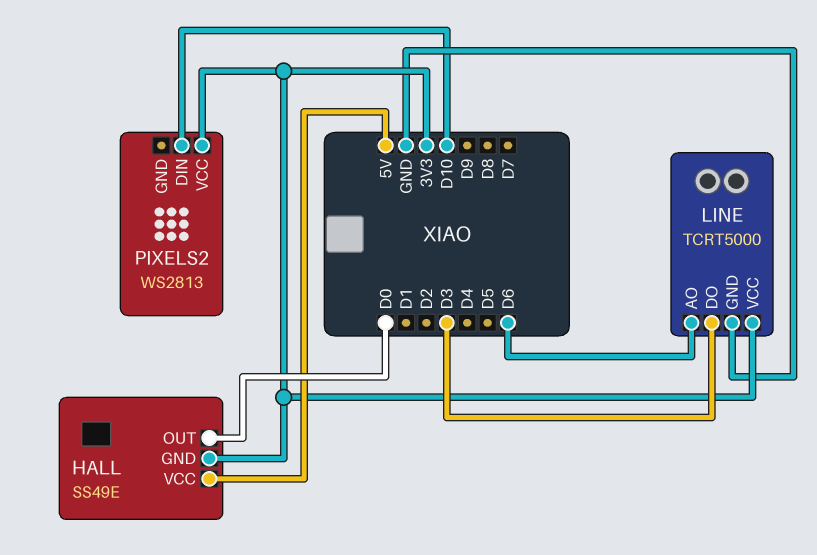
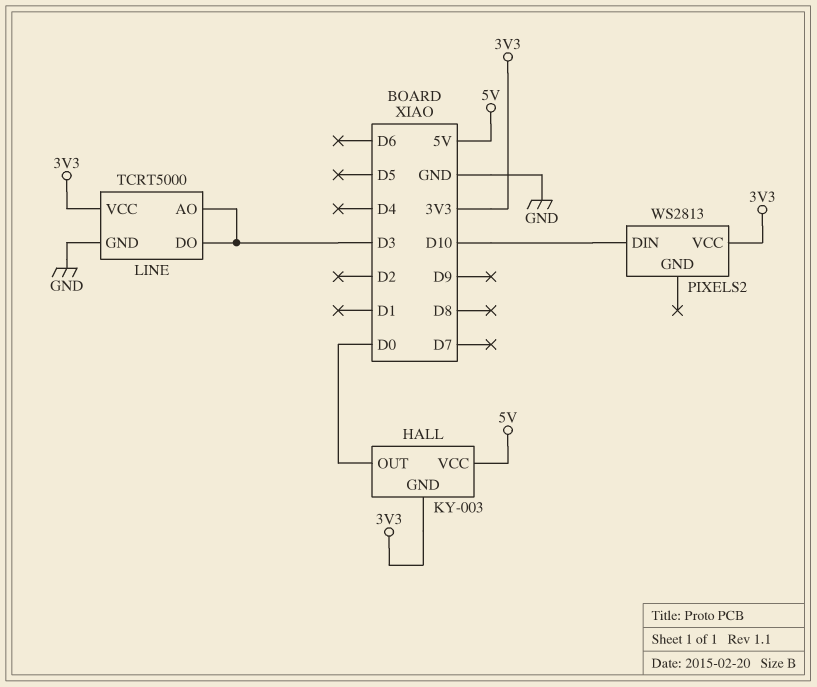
HALL: SS49E -> KY-003
LINE pin AO: D6 -> D3

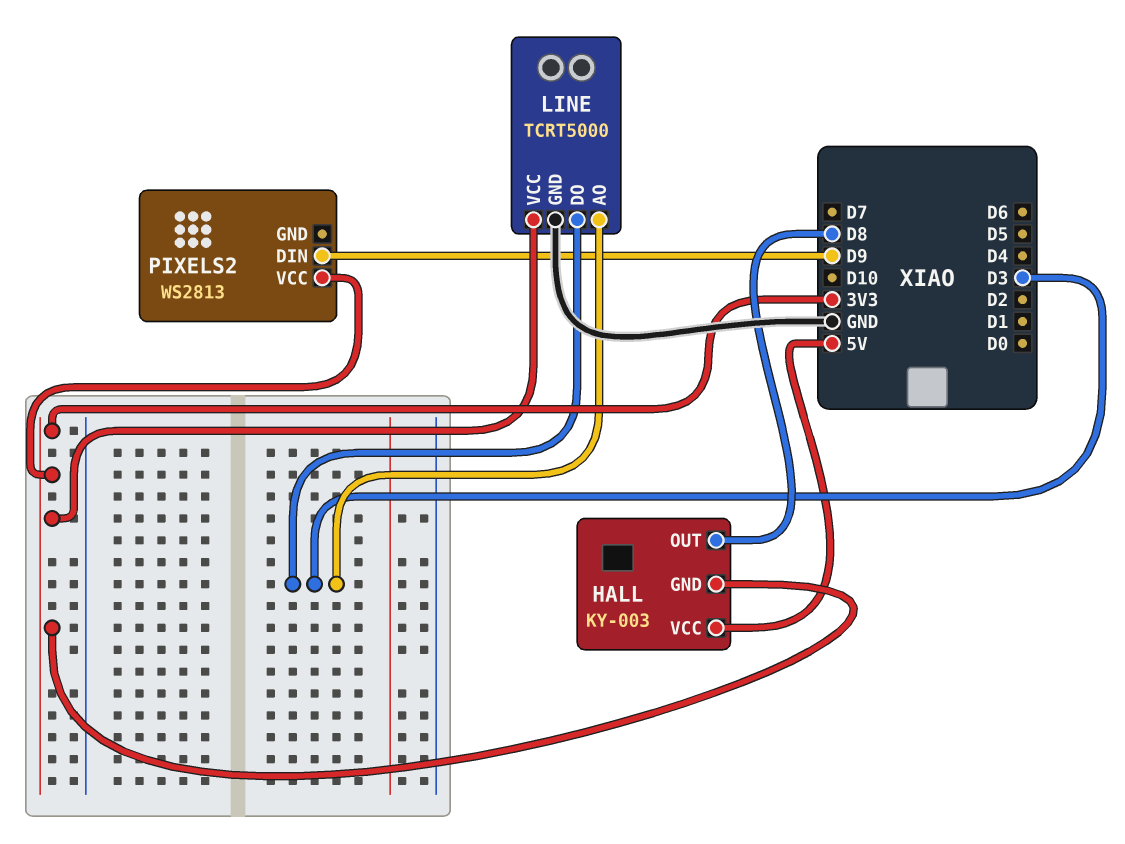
HALL pin OUT: D0 -> D8
PIXELS2 pin DIN: D10 -> D9

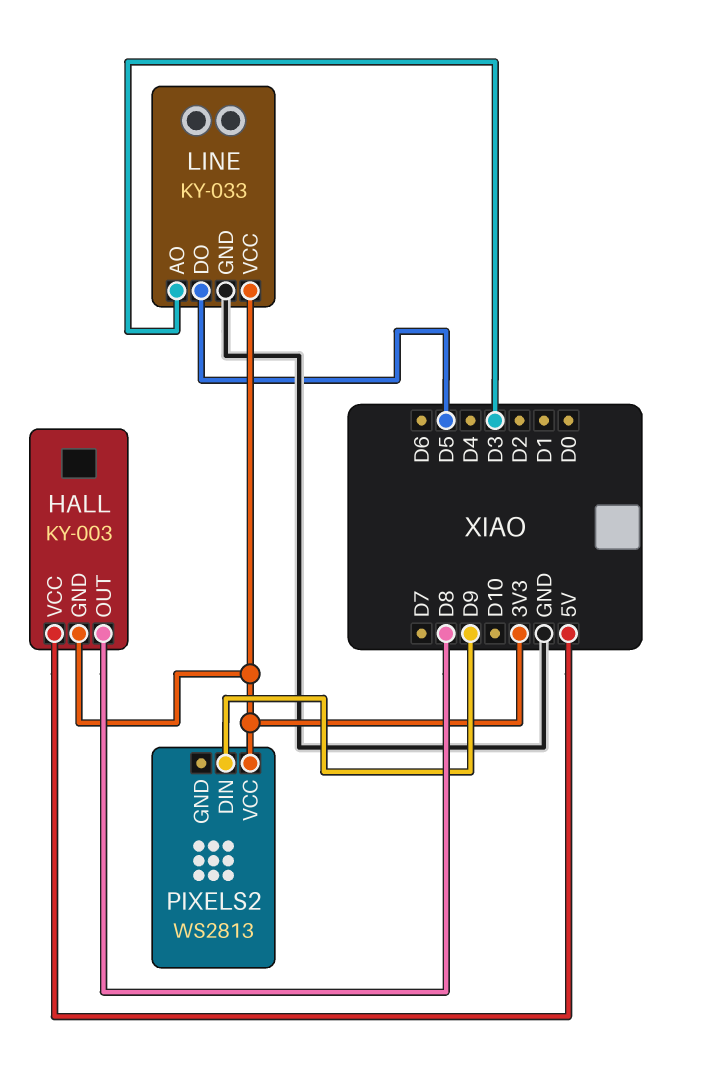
LINE: TCRT5000 -> KY-033
LINE pin DO: D3 -> D5

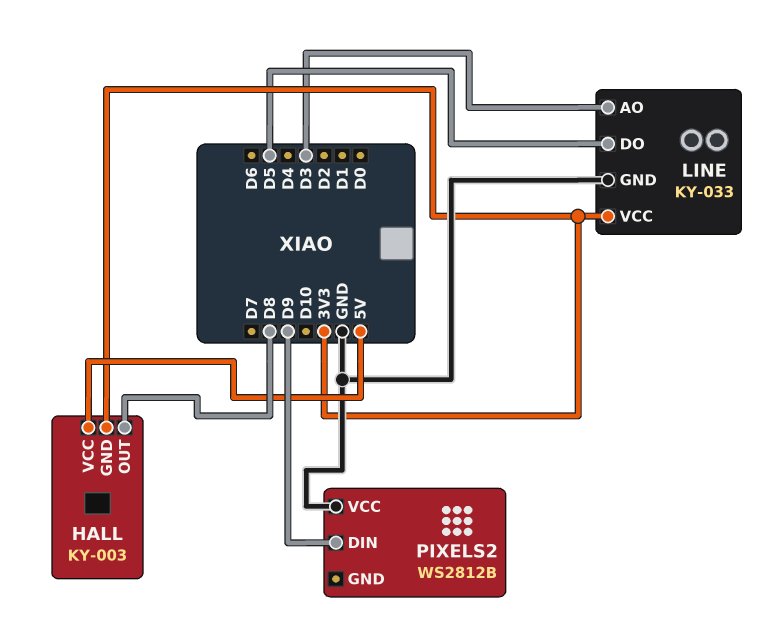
PIXELS2: WS2813 -> WS2812B
PIXELS2 pin VCC: 3V3 -> GND

